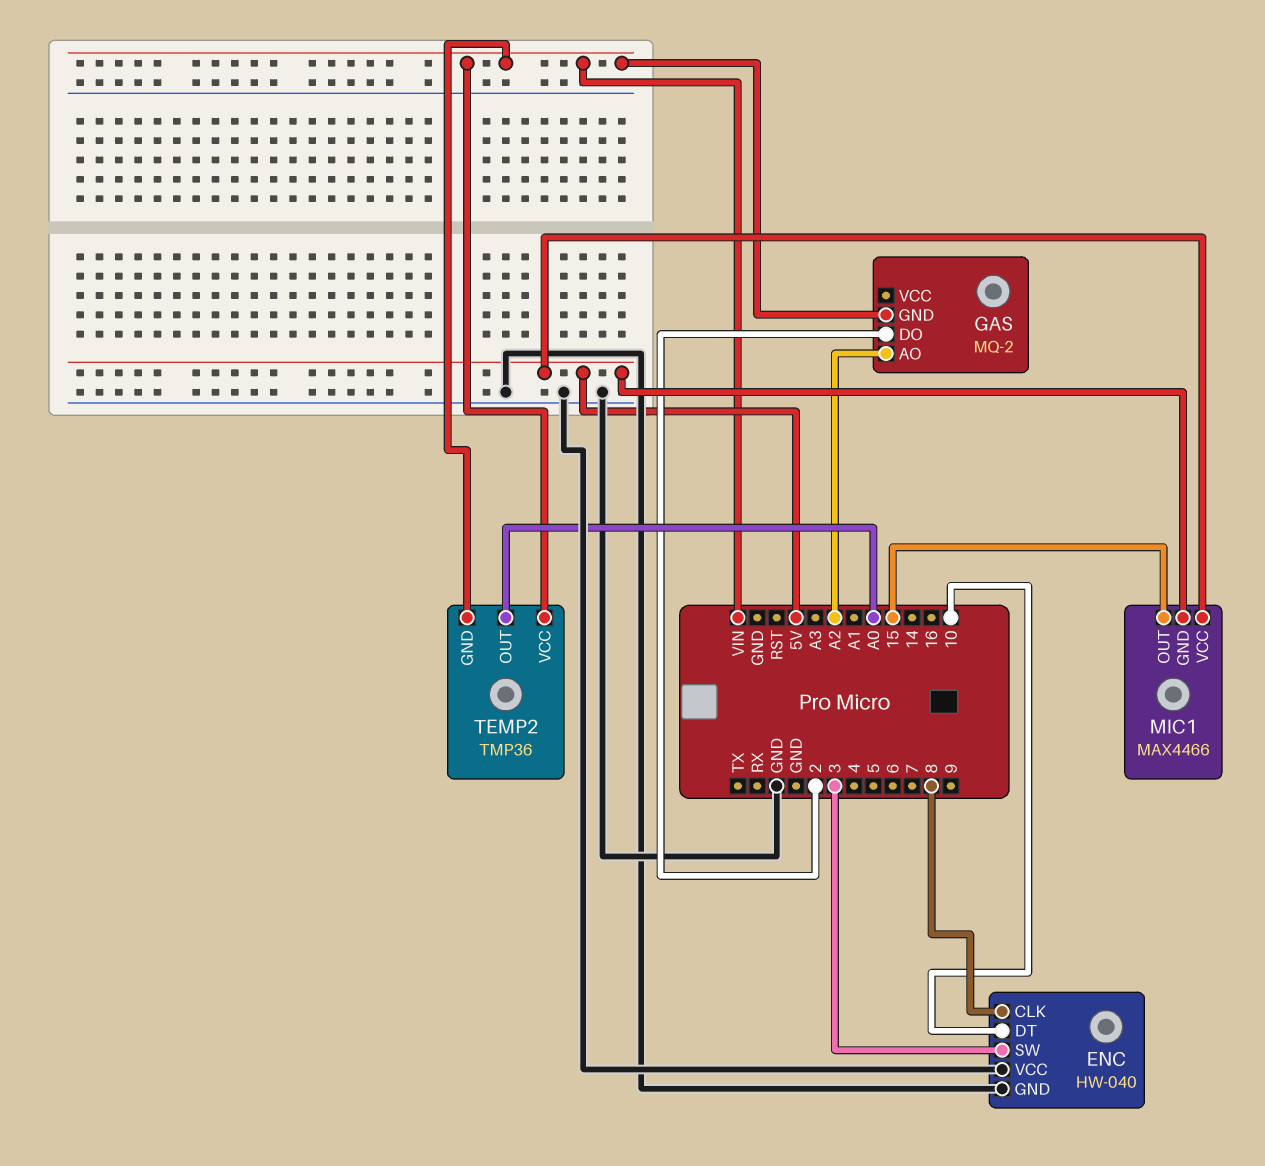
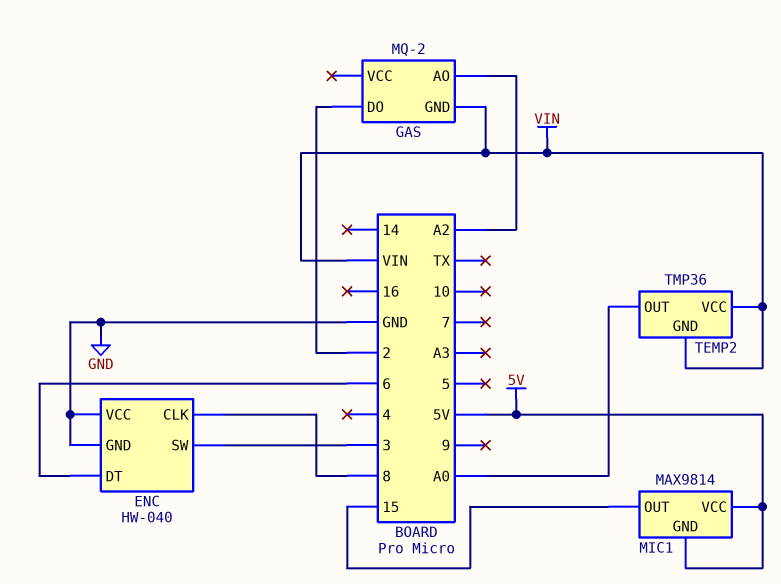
ENC pin DT: 10 -> 6
MIC1: MAX4466 -> MAX9814

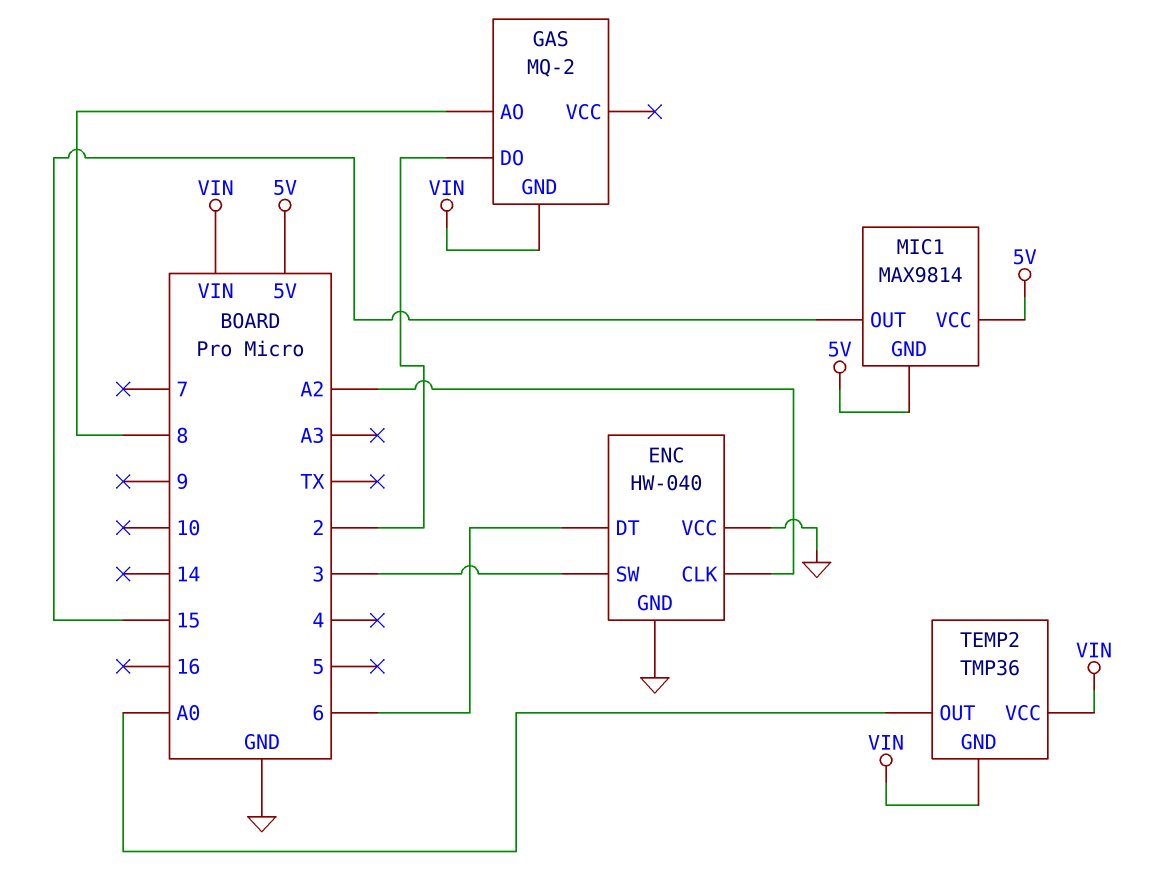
ENC pin CLK: 8 -> A2
GAS pin AO: A2 -> 8

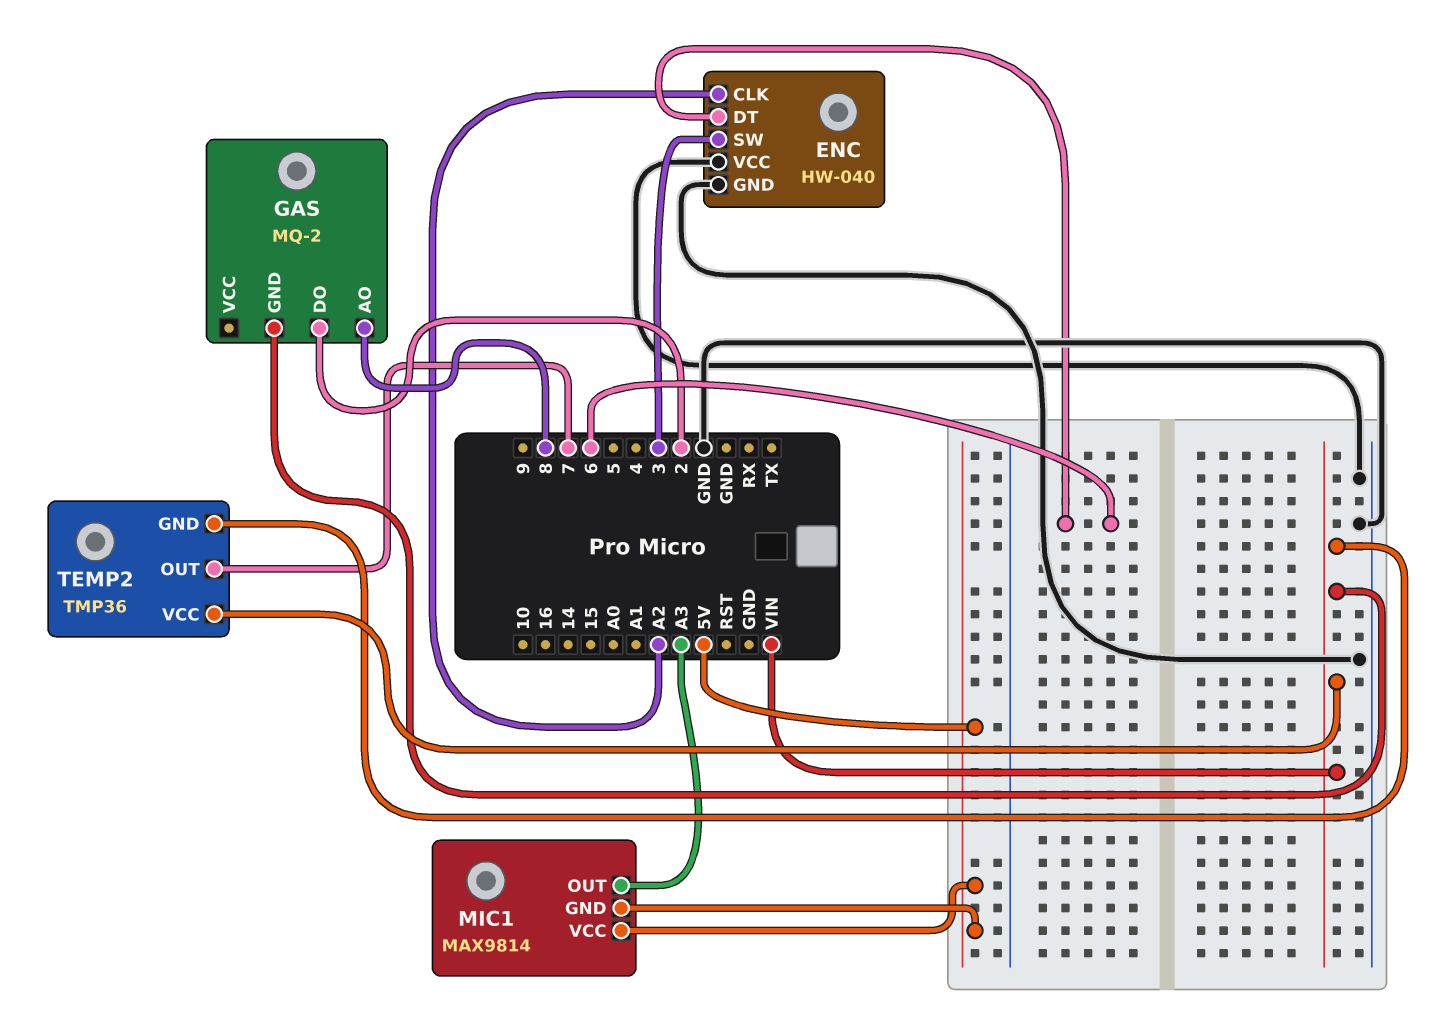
MIC1 pin OUT: 15 -> A3
TEMP2 pin OUT: A0 -> 7

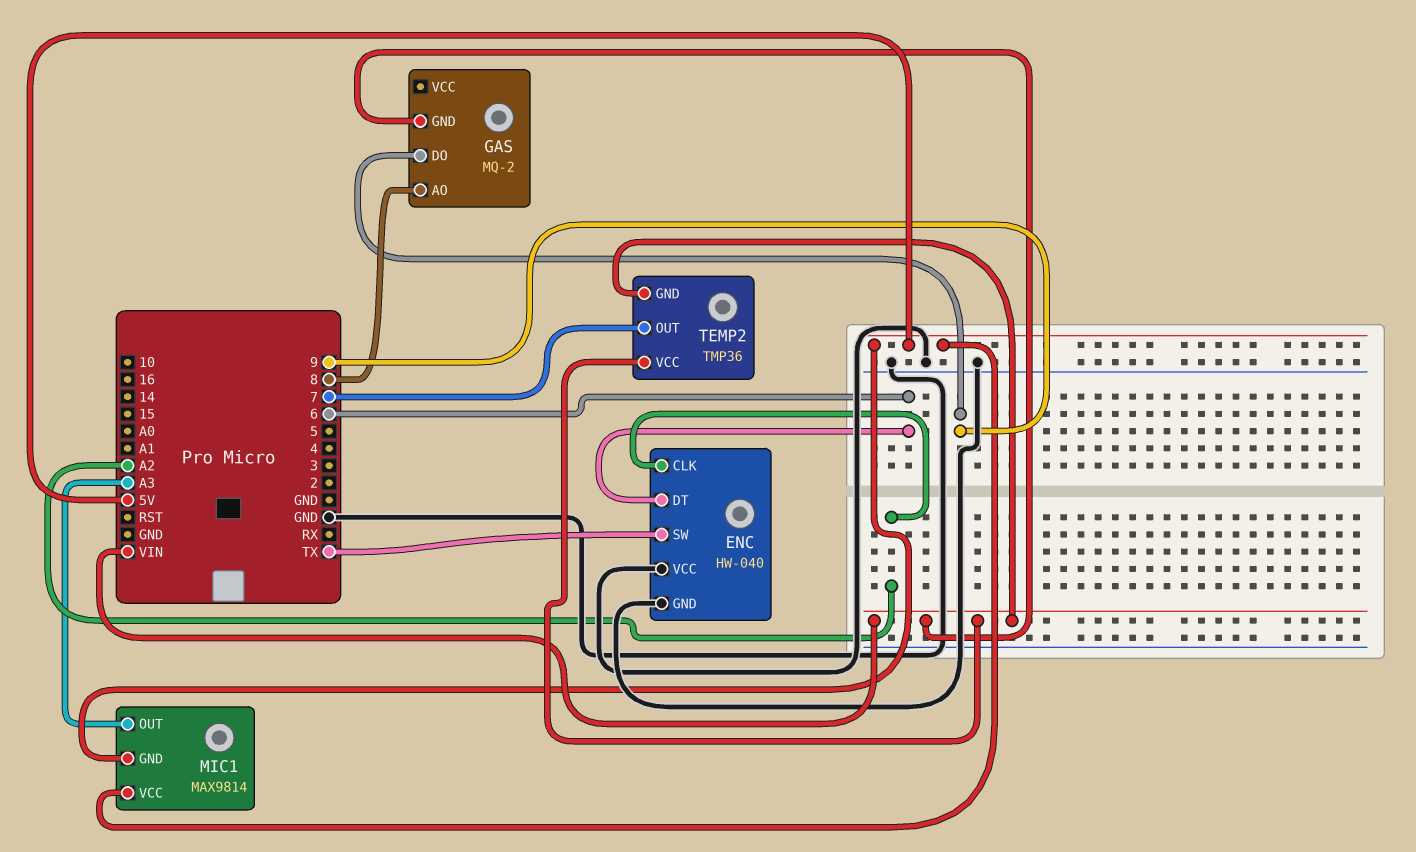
ENC pin SW: 3 -> TX
GAS pin DO: 2 -> 9

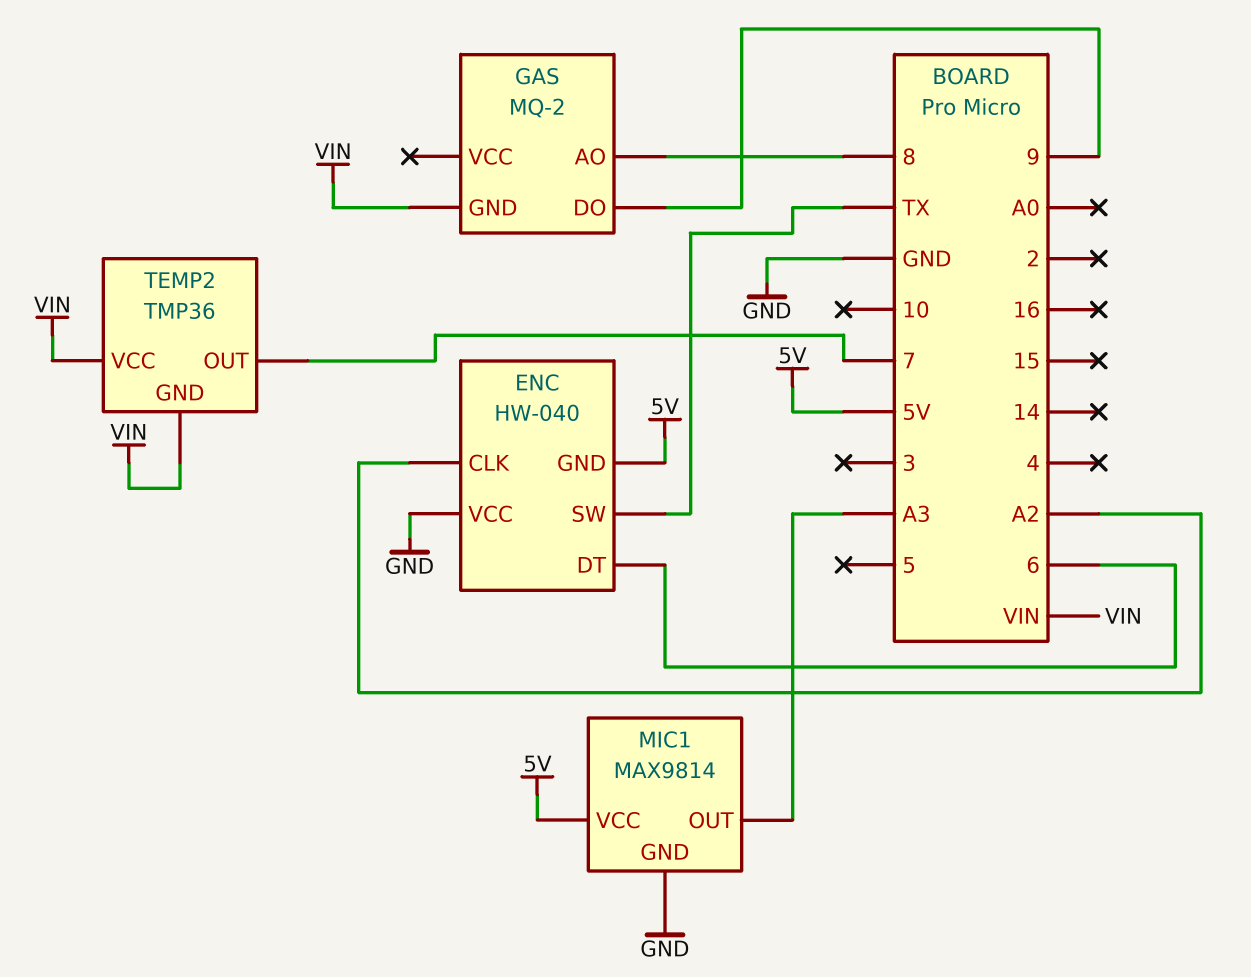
ENC pin GND: GND -> 5V
MIC1 pin GND: 5V -> GND

